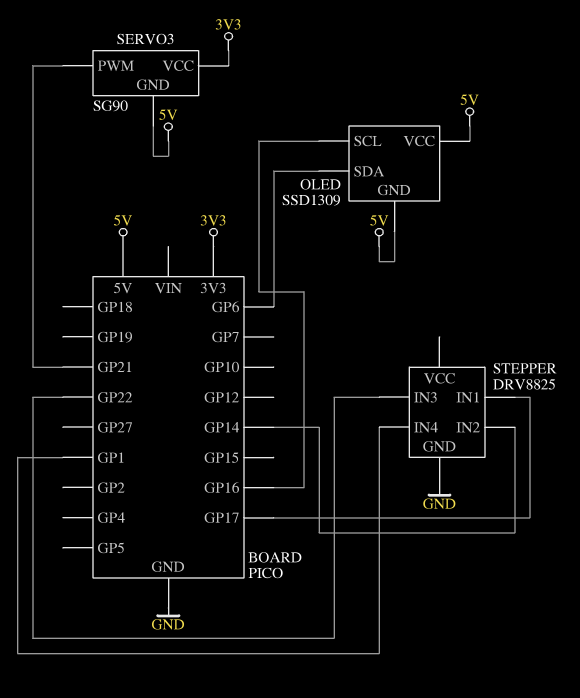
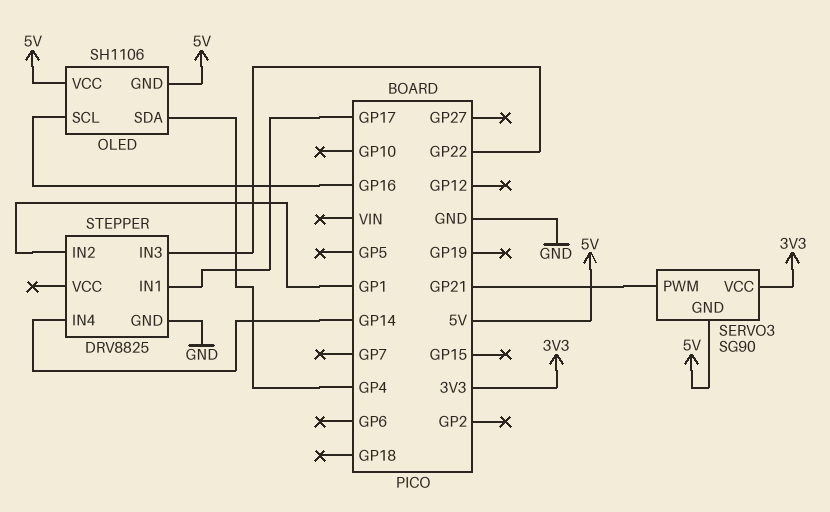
OLED: SSD1309 -> SH1106
OLED pin SDA: GP6 -> GP4
STEPPER pin IN2: GP14 -> GP1
STEPPER pin IN4: GP1 -> GP14

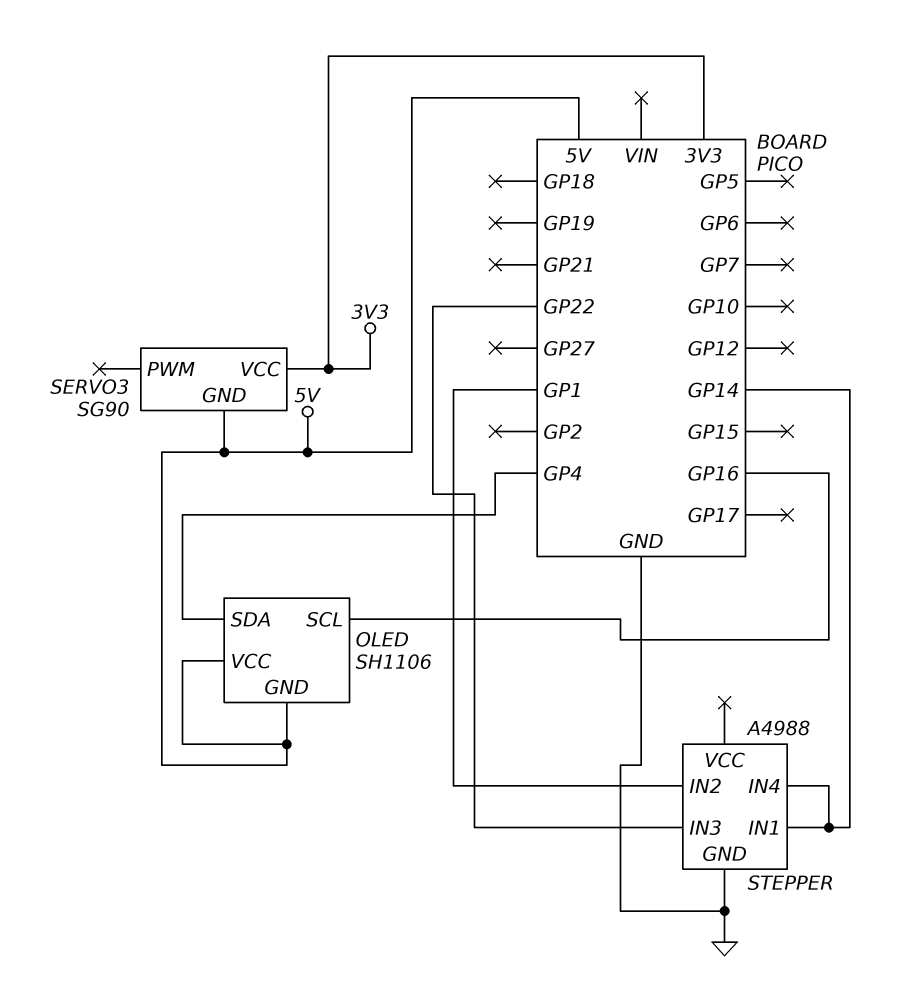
SERVO3 pin PWM: GP21 -> none
STEPPER: DRV8825 -> A4988
STEPPER pin IN1: GP17 -> GP14

